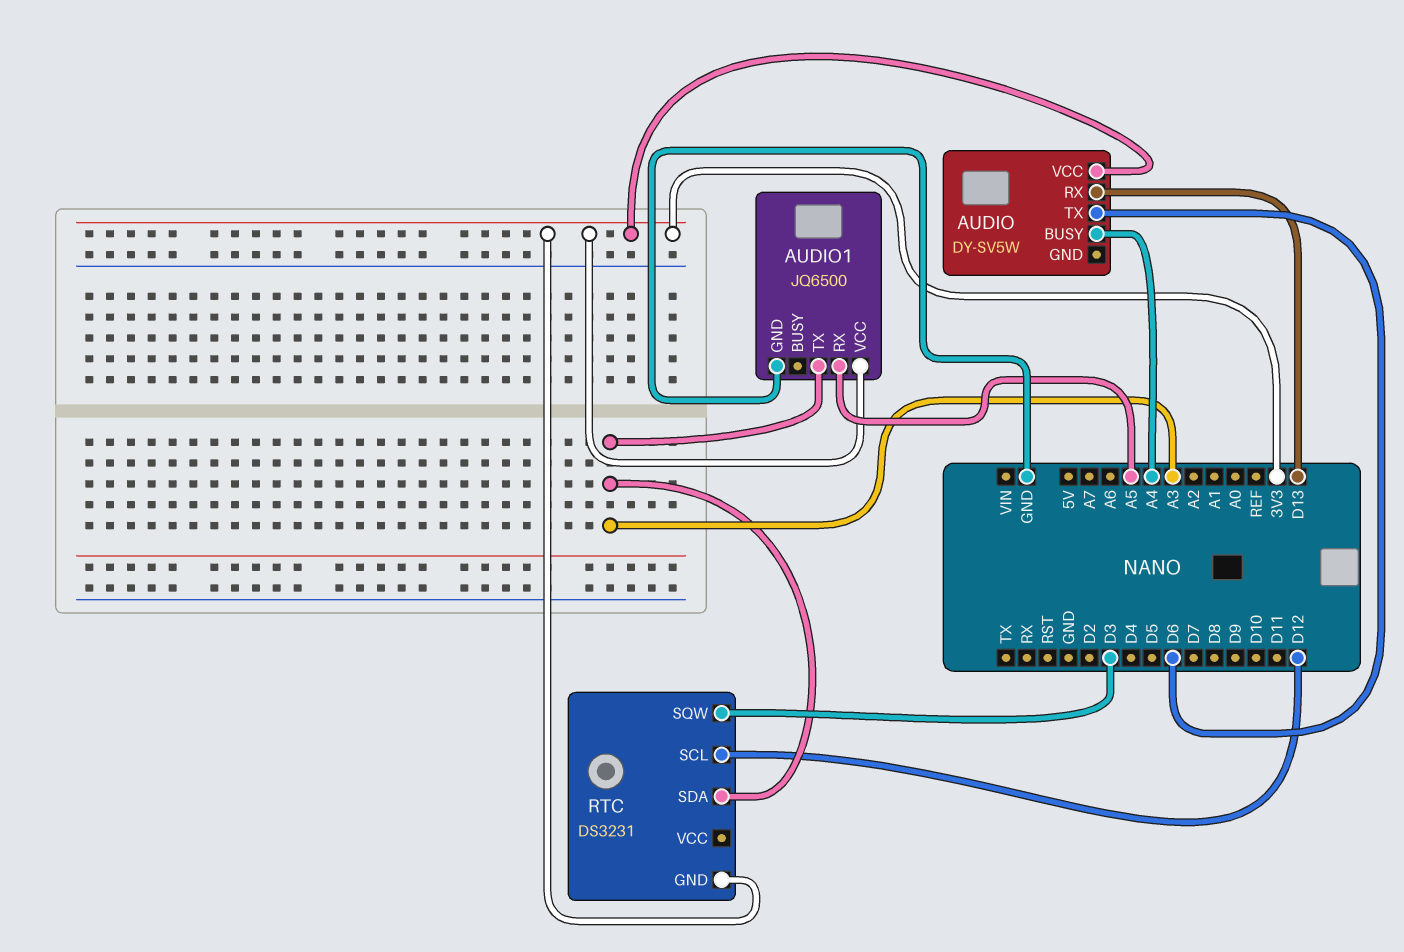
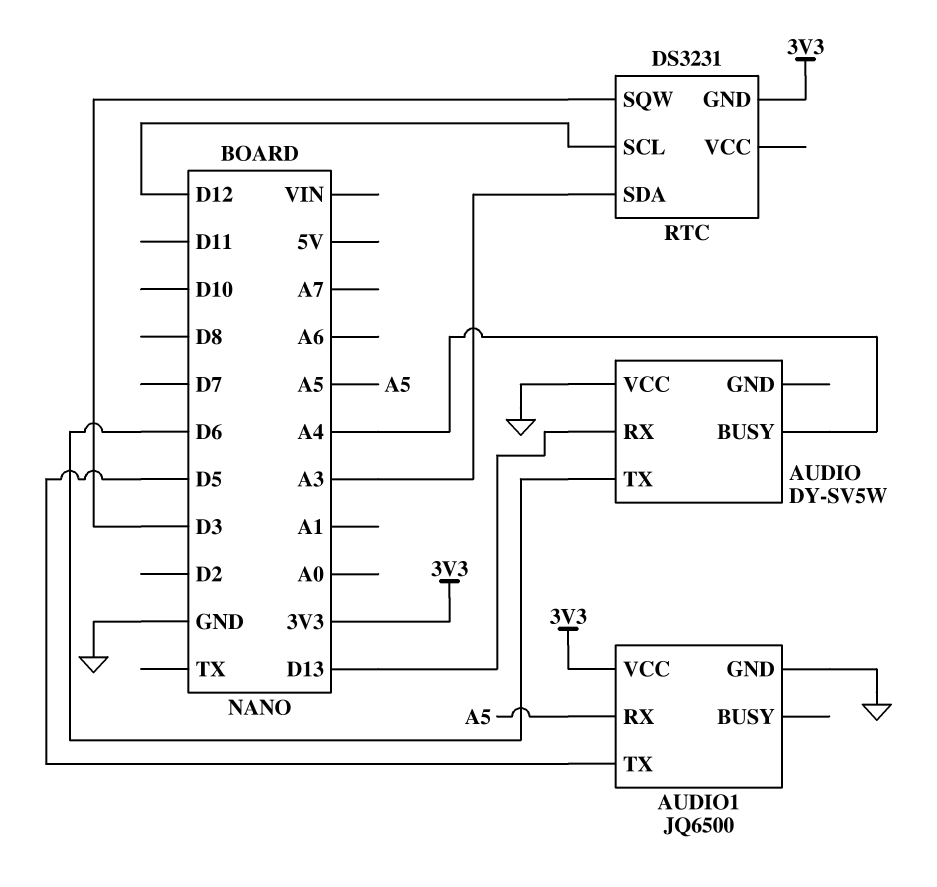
AUDIO pin VCC: 3V3 -> GND
AUDIO1 pin TX: A3 -> D5

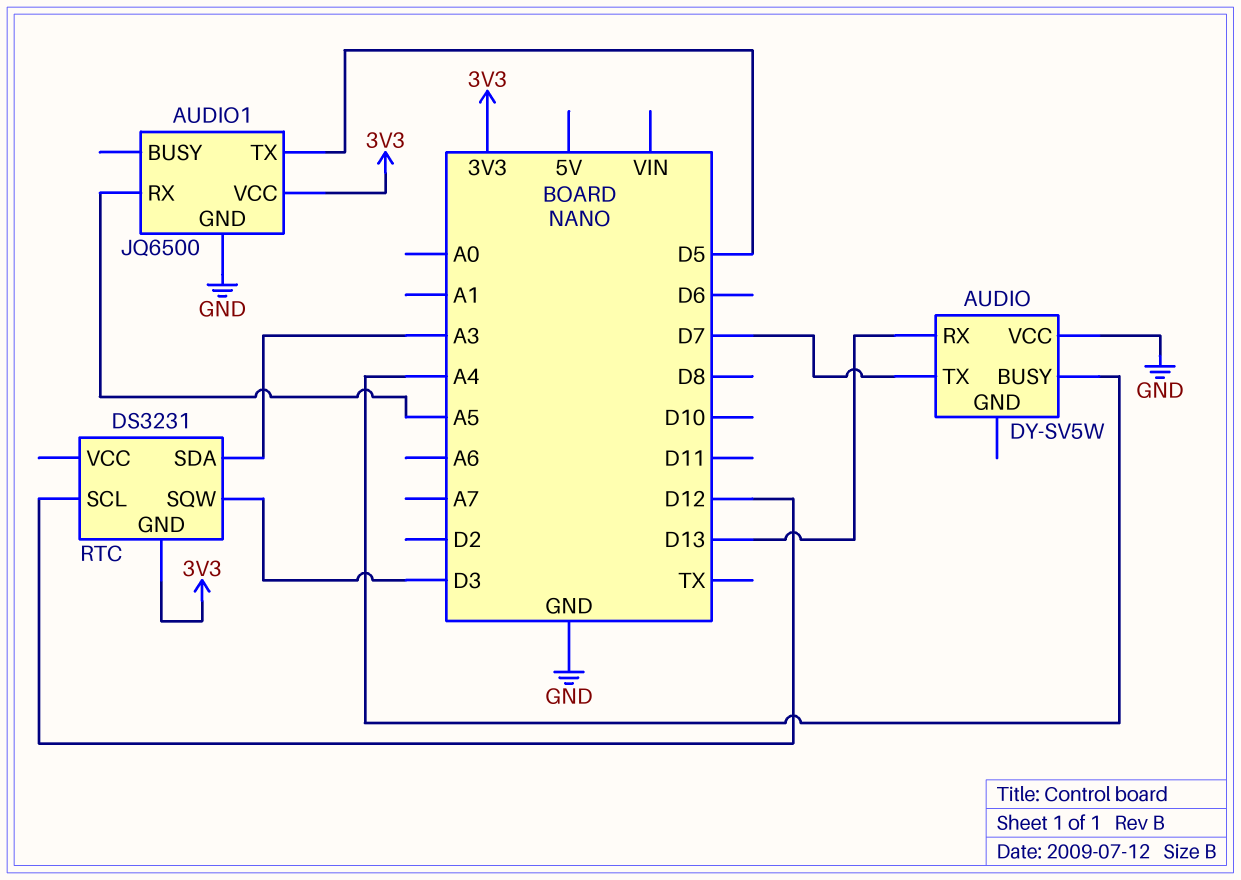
AUDIO pin TX: D6 -> D7

